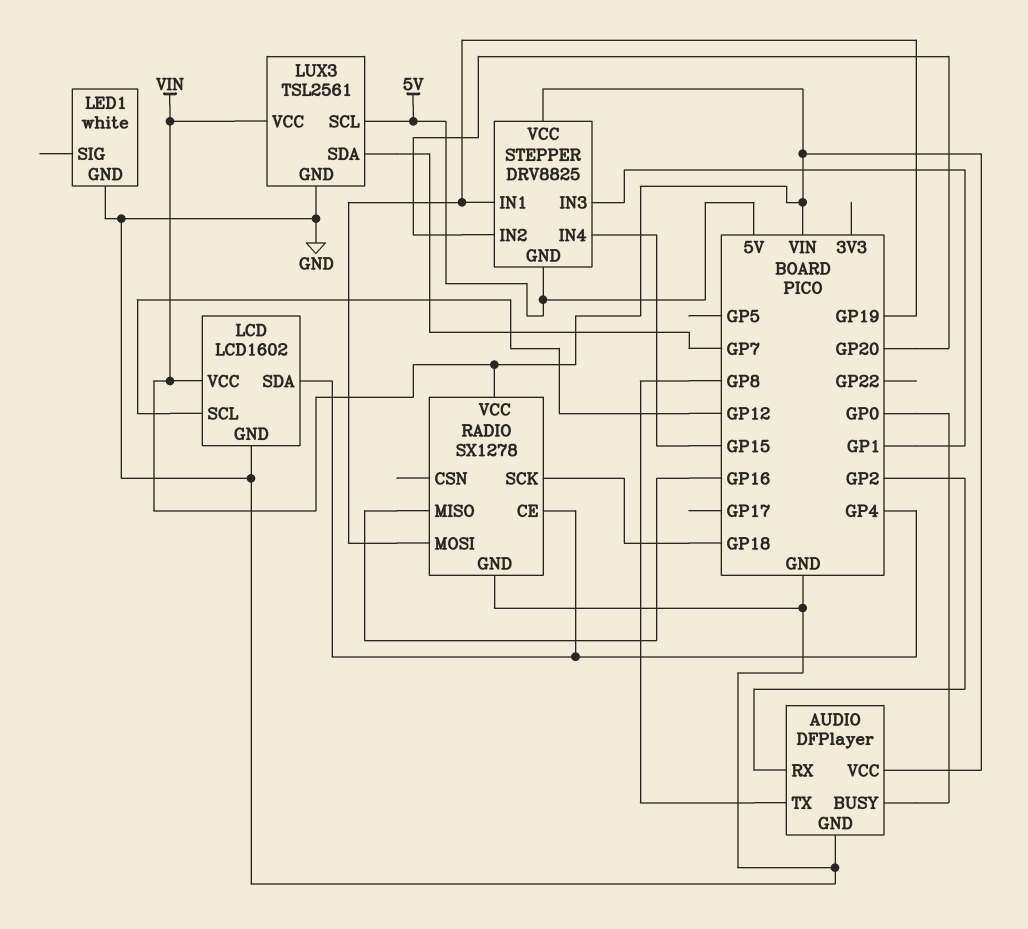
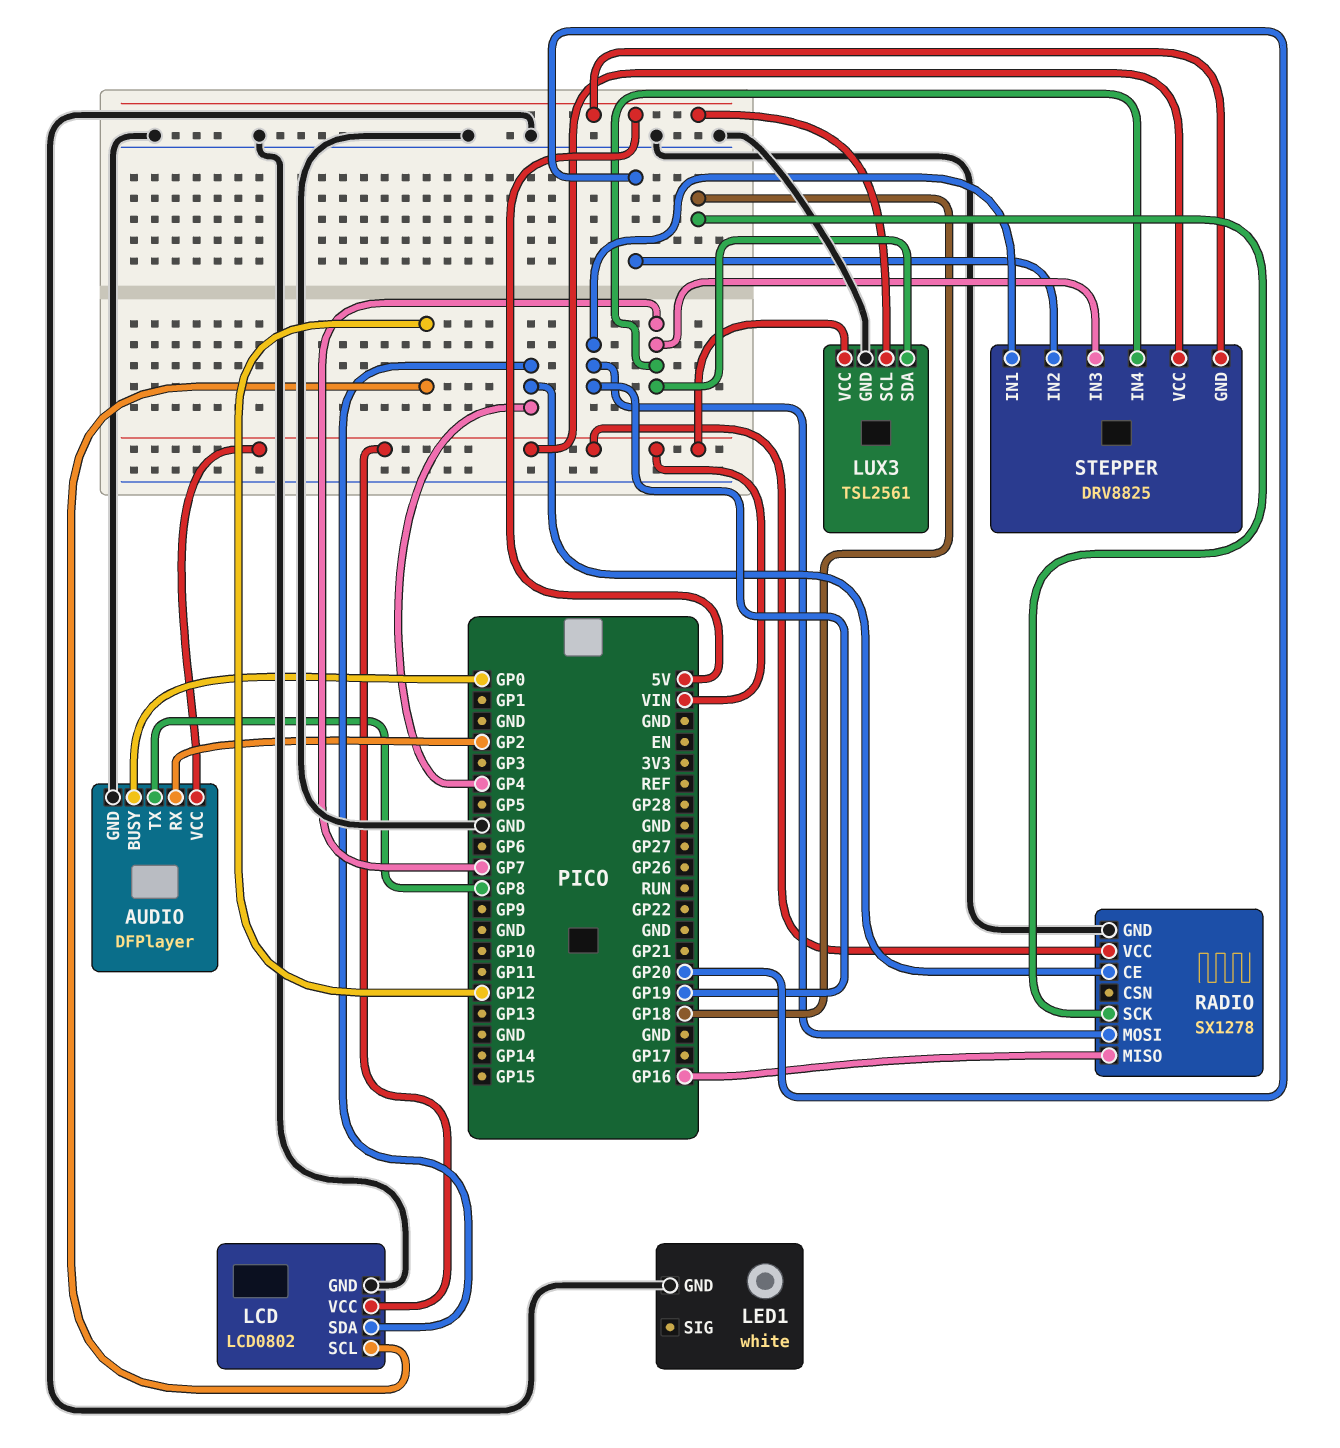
LCD: LCD1602 -> LCD0802
STEPPER pin IN3: GP1 -> GP7
STEPPER pin IN4: GP15 -> GP7

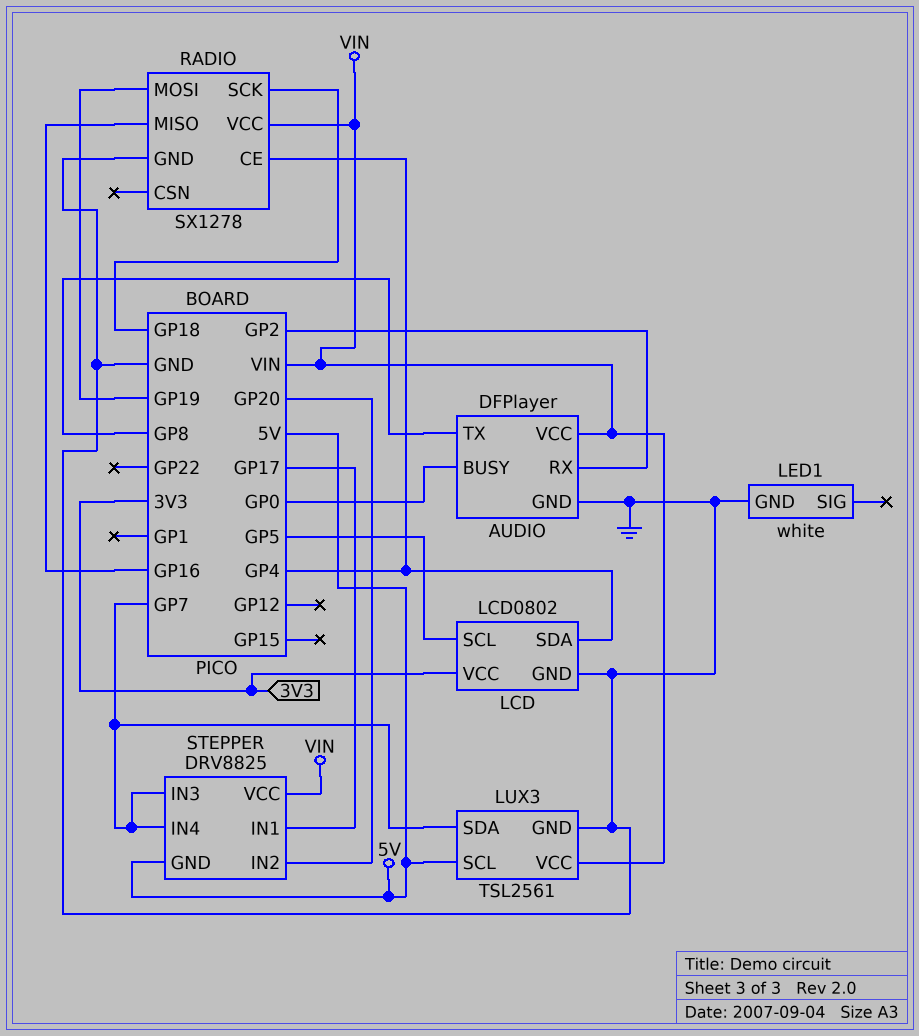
LCD pin SCL: GP12 -> GP5
LCD pin VCC: VIN -> 3V3
STEPPER pin IN1: GP19 -> GP17

